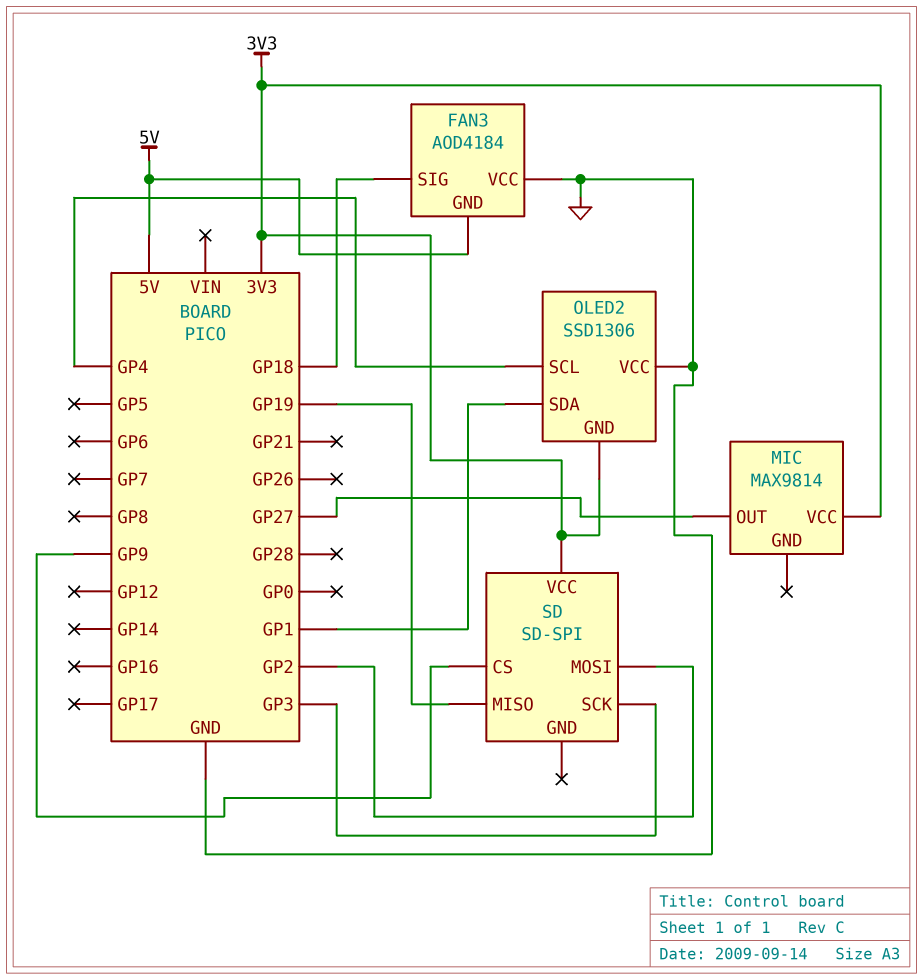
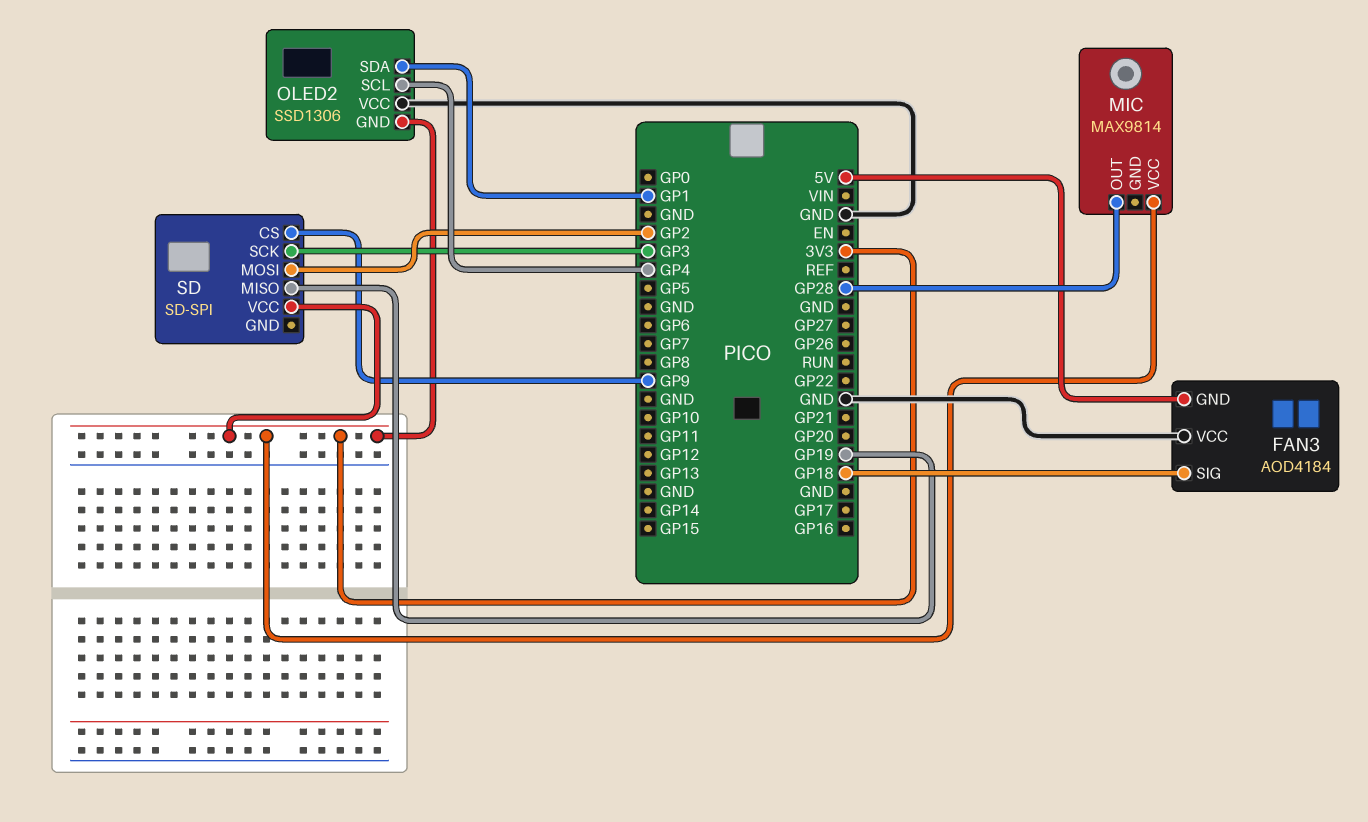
MIC pin OUT: GP27 -> GP28

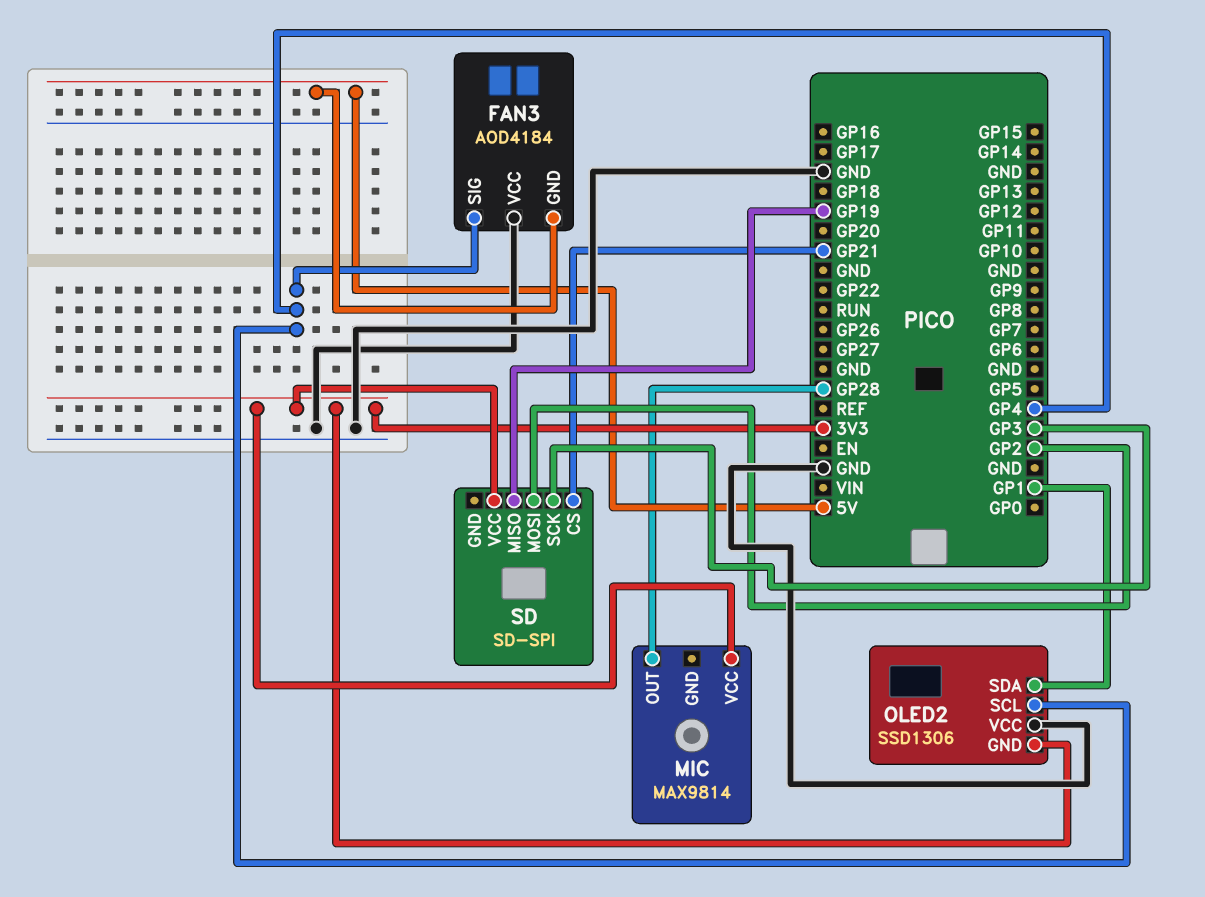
FAN3 pin SIG: GP18 -> GP4
SD pin CS: GP9 -> GP21

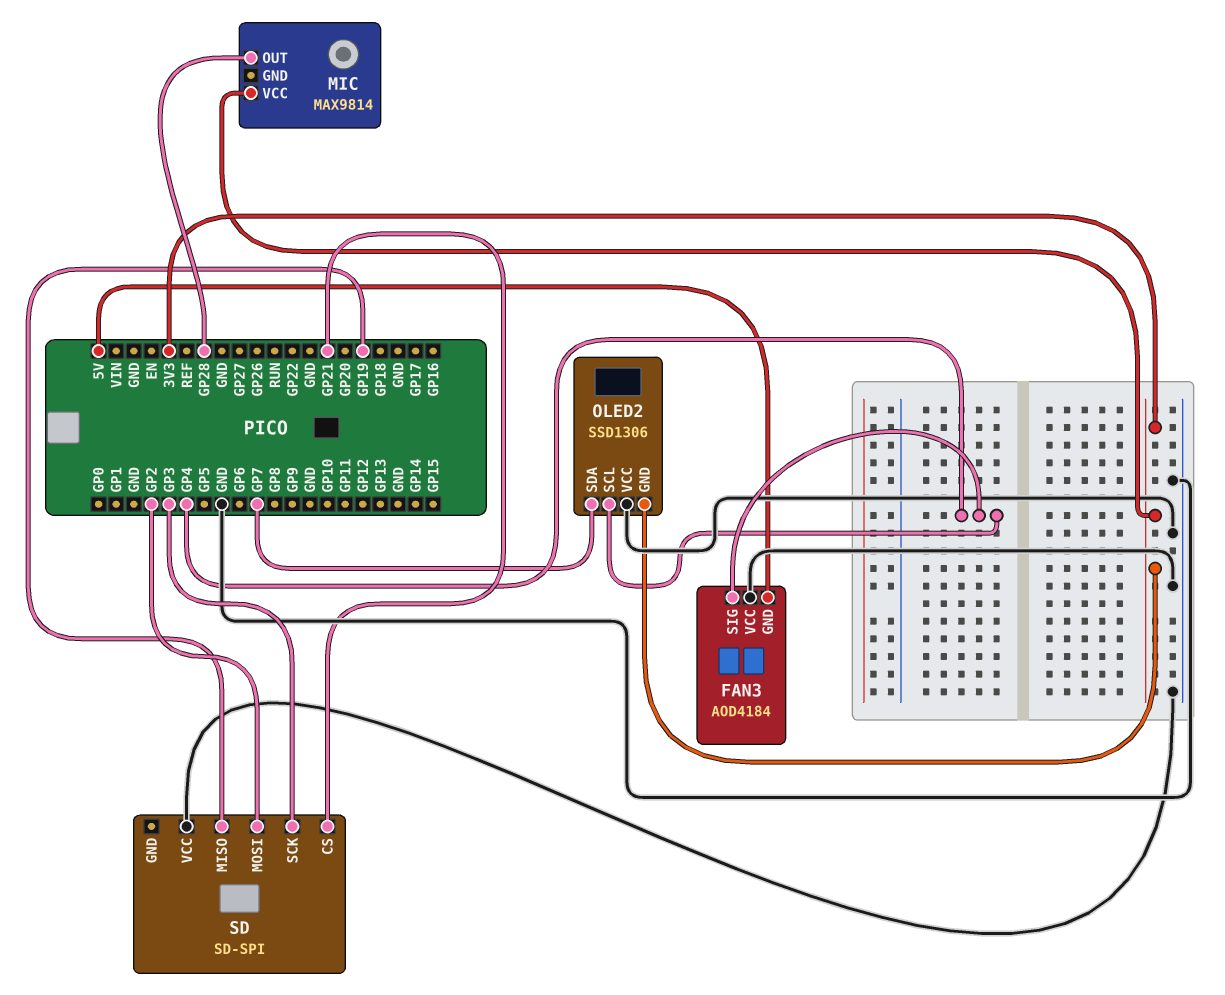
OLED2 pin SDA: GP1 -> GP7
SD pin VCC: 3V3 -> GND

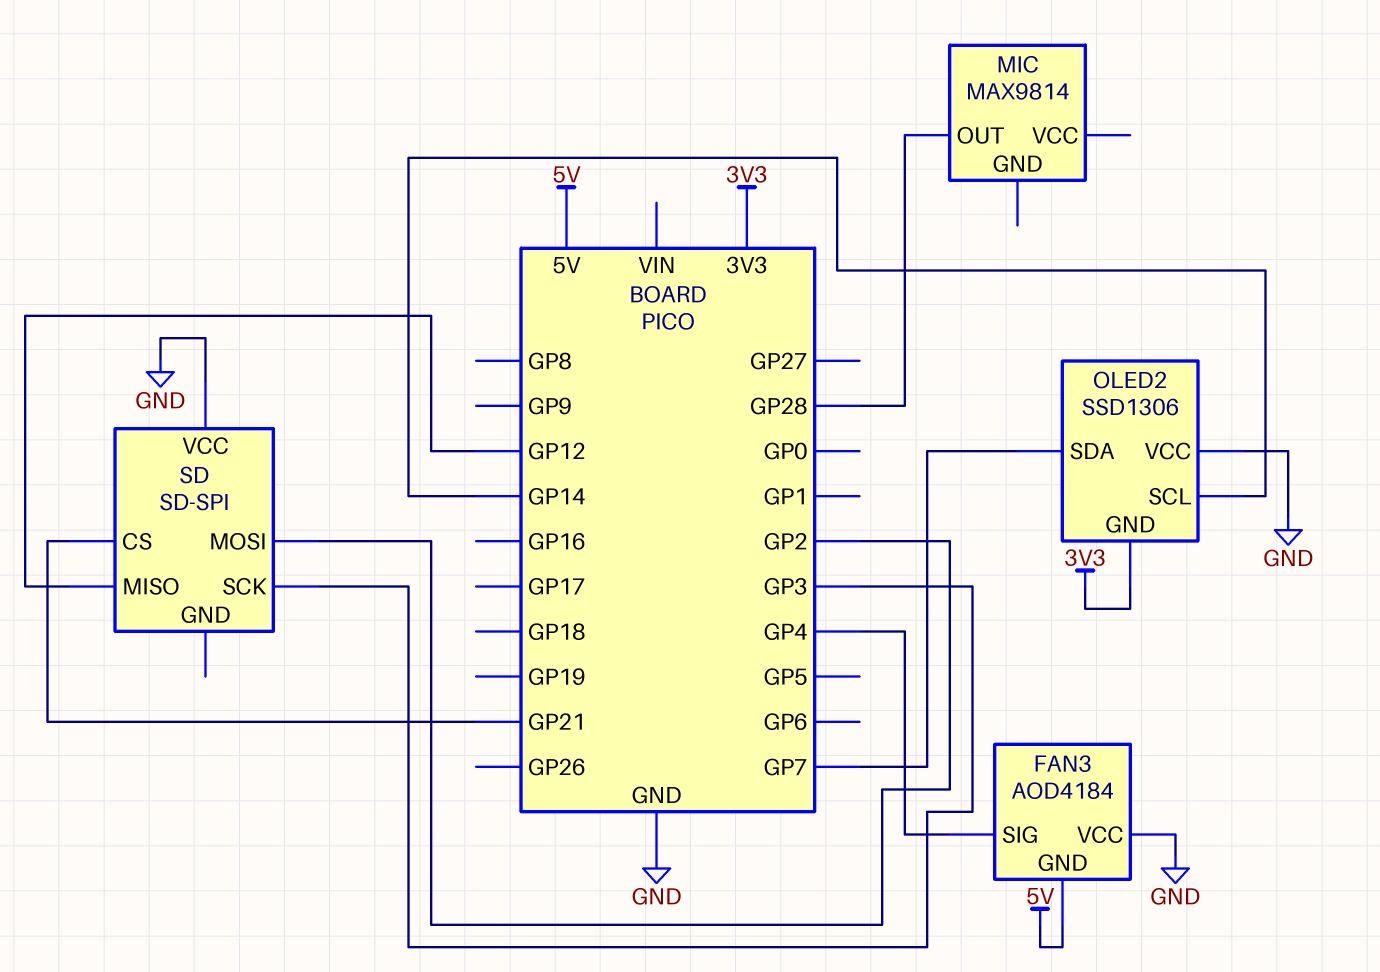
MIC pin VCC: 3V3 -> none
OLED2 pin SCL: GP4 -> GP14
SD pin MISO: GP19 -> GP12

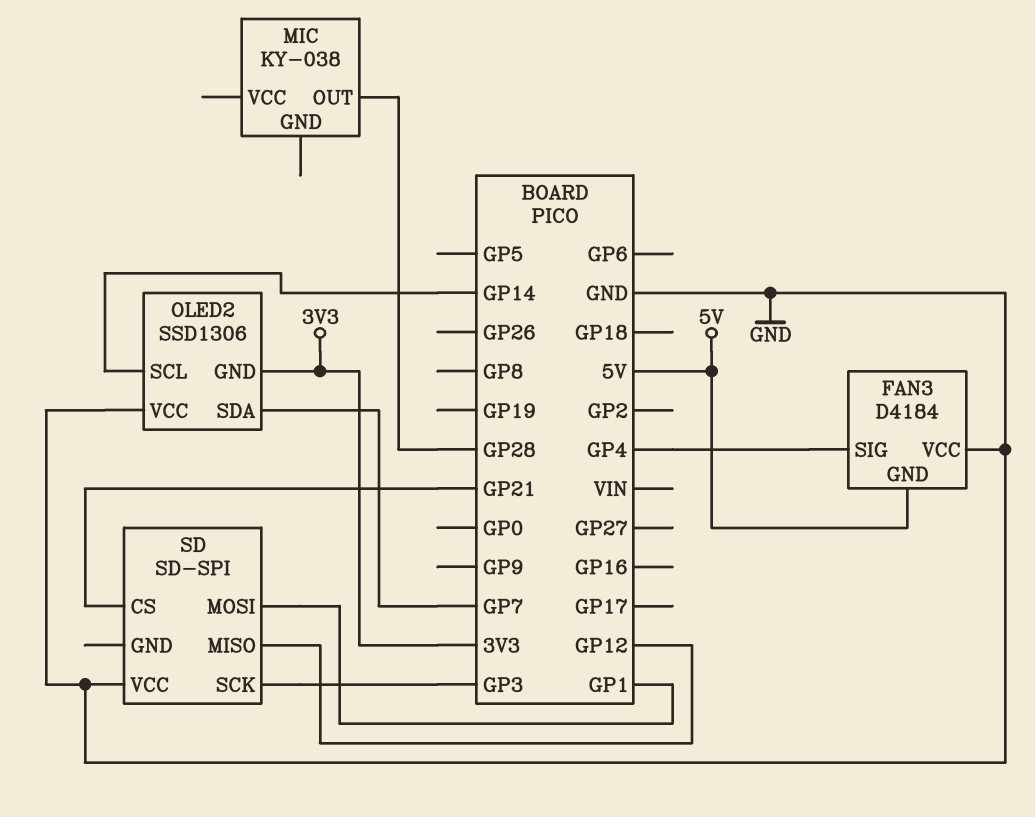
FAN3: AOD4184 -> D4184
MIC: MAX9814 -> KY-038
SD pin MOSI: GP2 -> GP1

